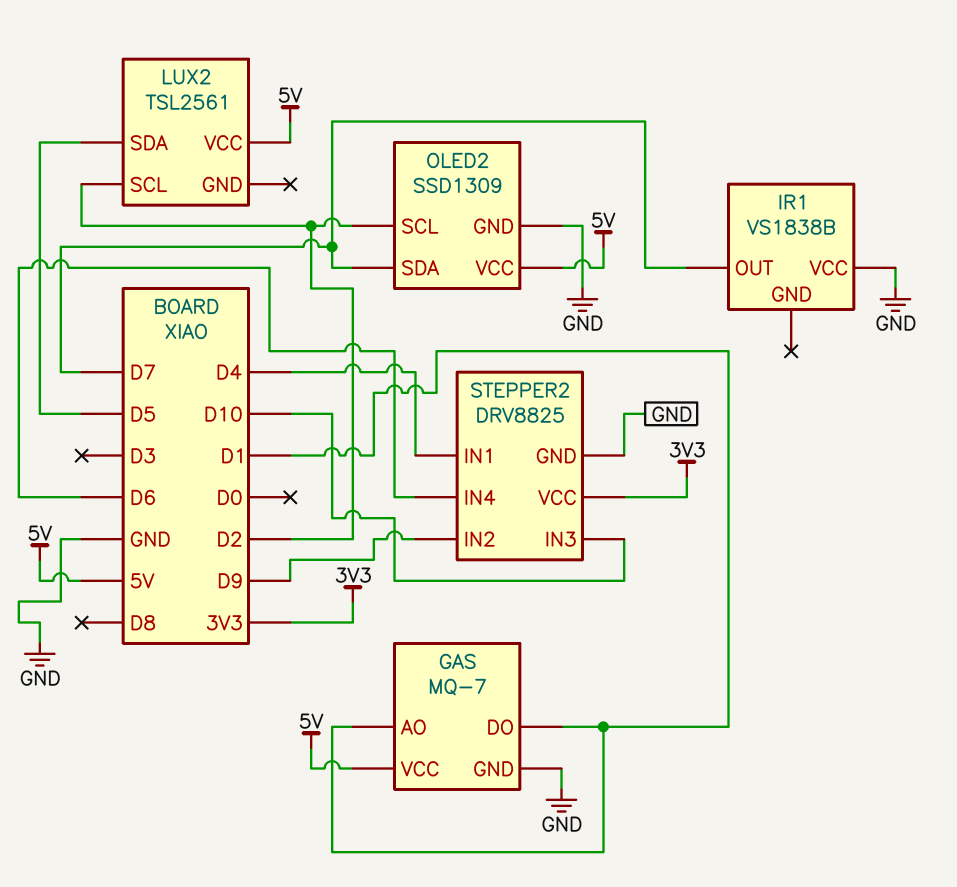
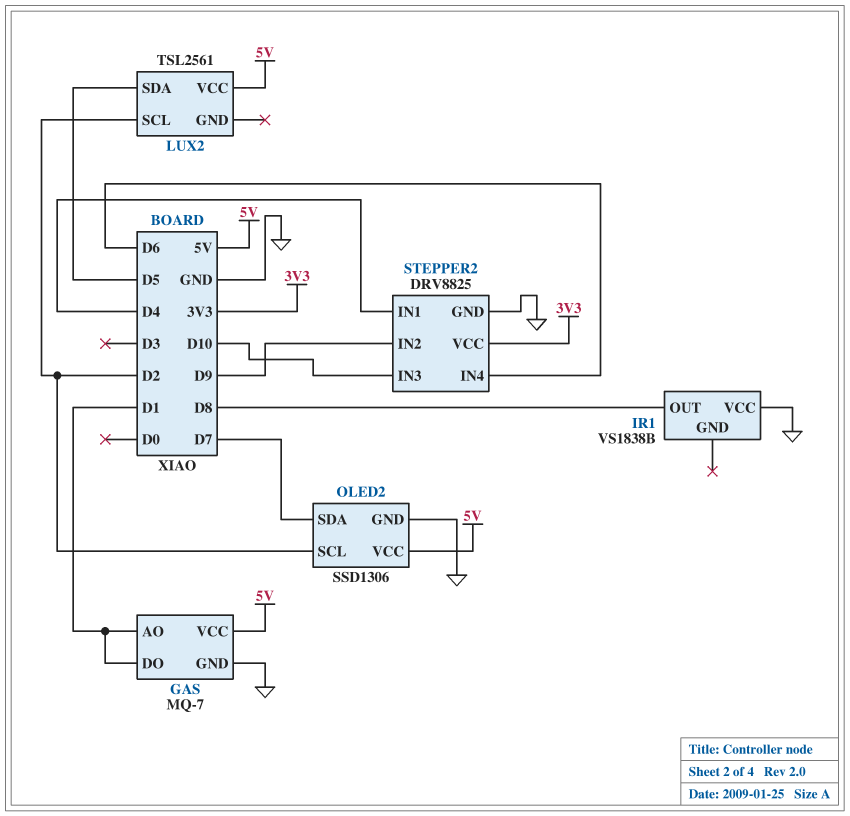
IR1 pin OUT: D7 -> D8
OLED2: SSD1309 -> SSD1306

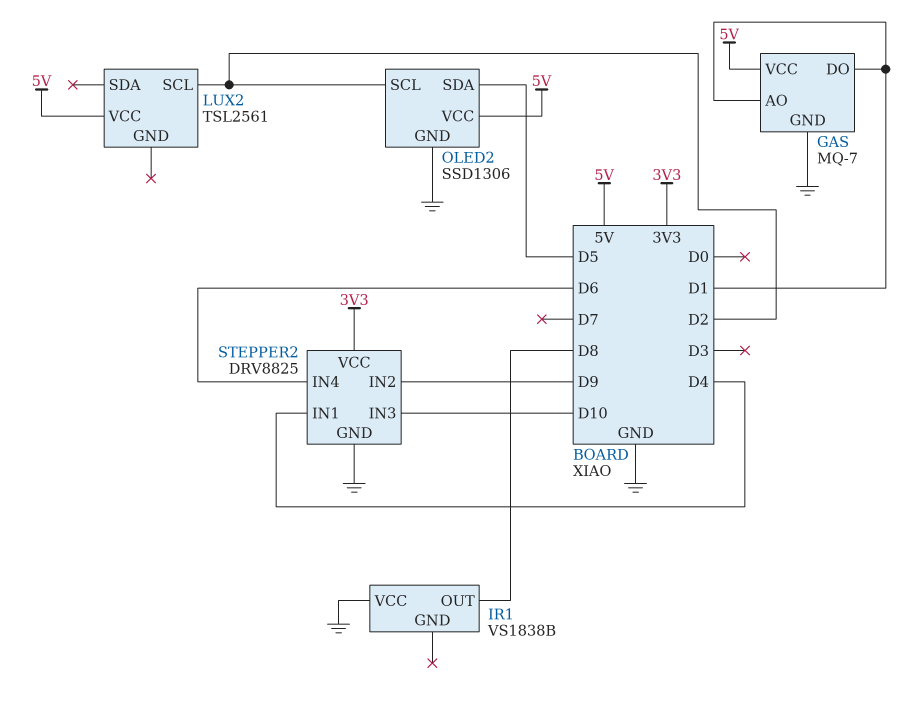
LUX2 pin SDA: D5 -> none
OLED2 pin SDA: D7 -> D5

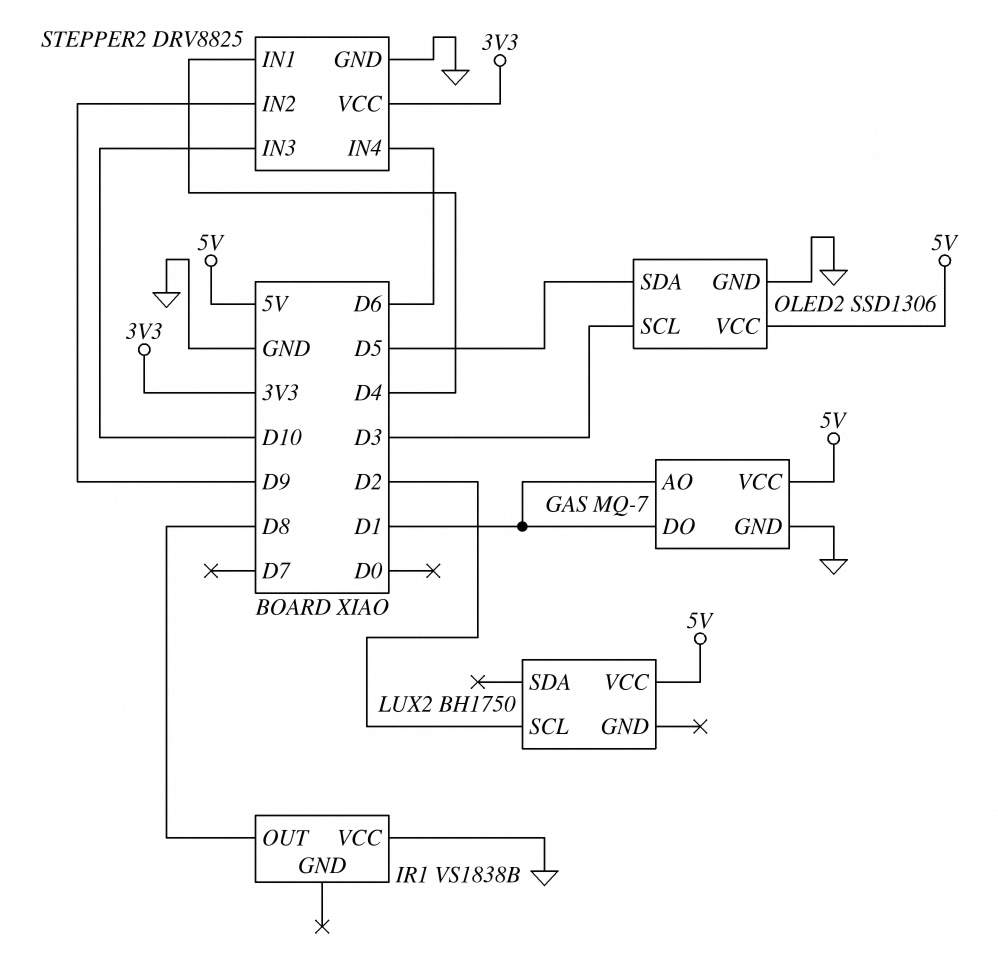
LUX2: TSL2561 -> BH1750
OLED2 pin SCL: D2 -> D3

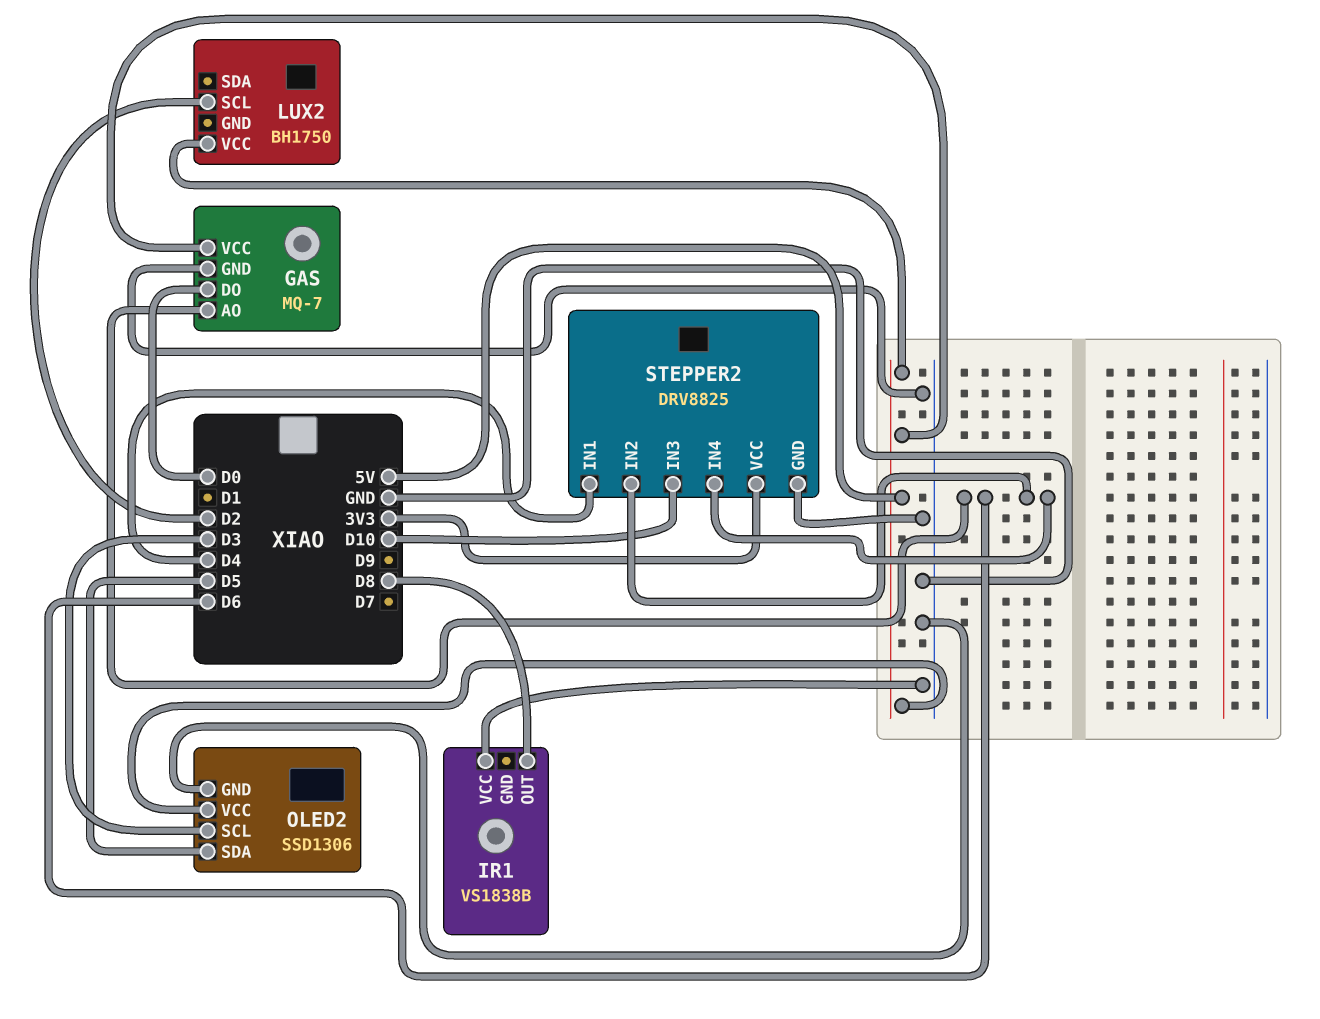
GAS pin AO: D1 -> D6
GAS pin DO: D1 -> D0
STEPPER2 pin IN2: D9 -> D6

